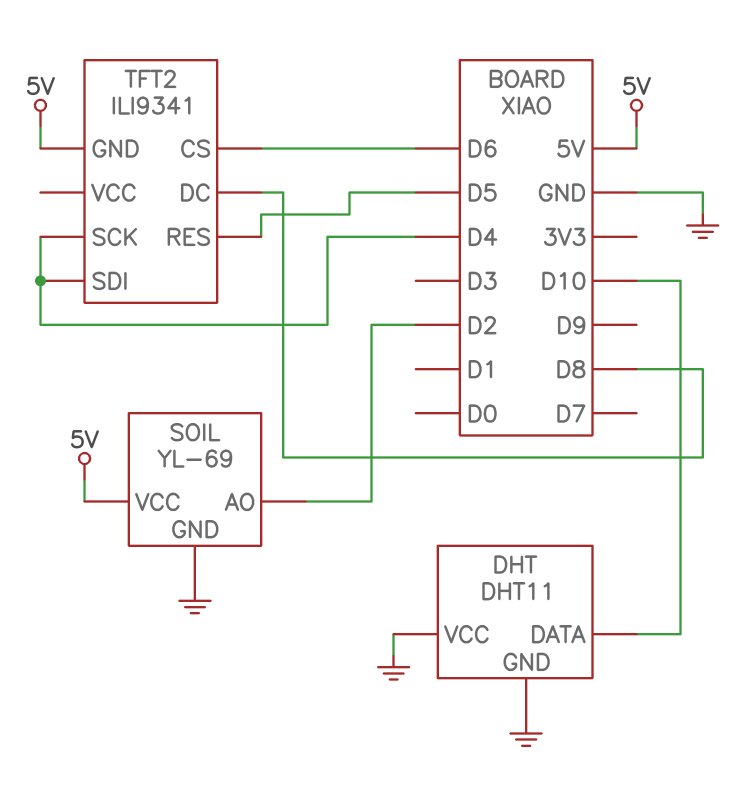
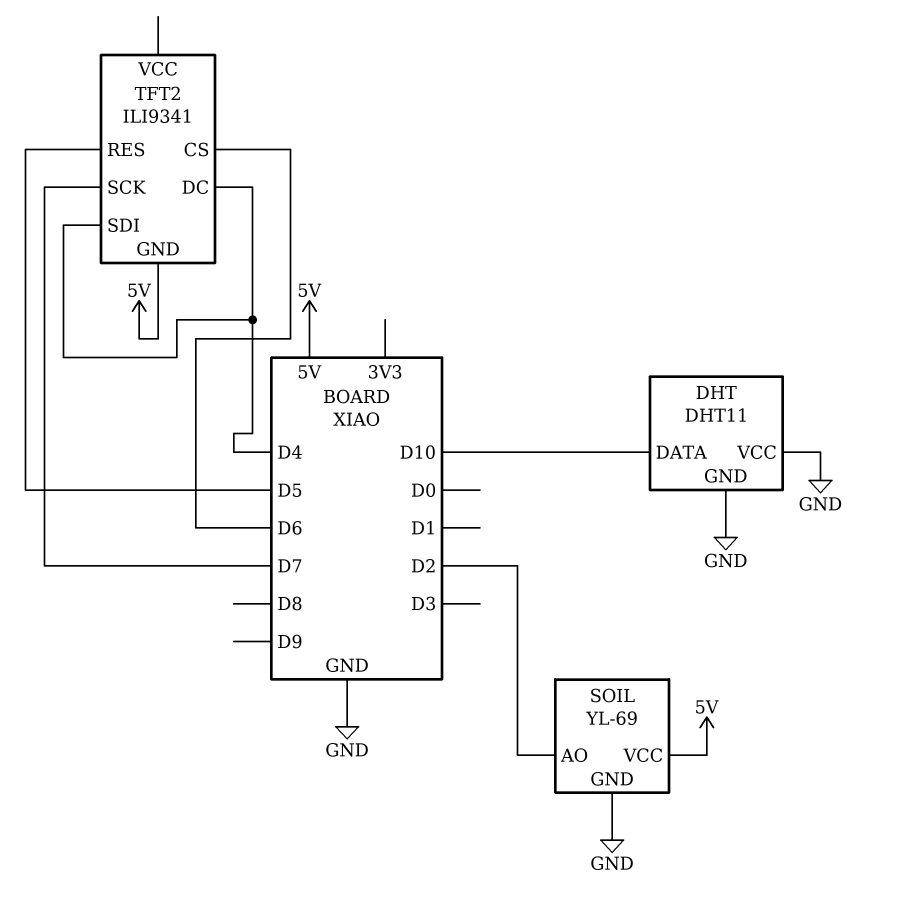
TFT2 pin DC: D8 -> D4
TFT2 pin SCK: D4 -> D7

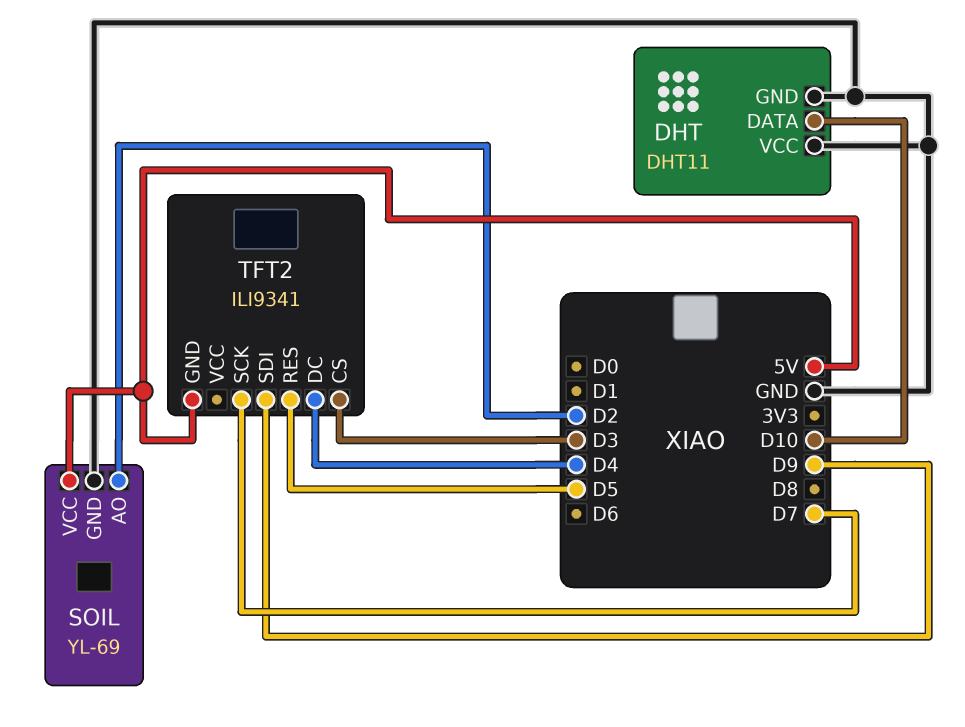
TFT2 pin CS: D6 -> D3
TFT2 pin SDI: D4 -> D9

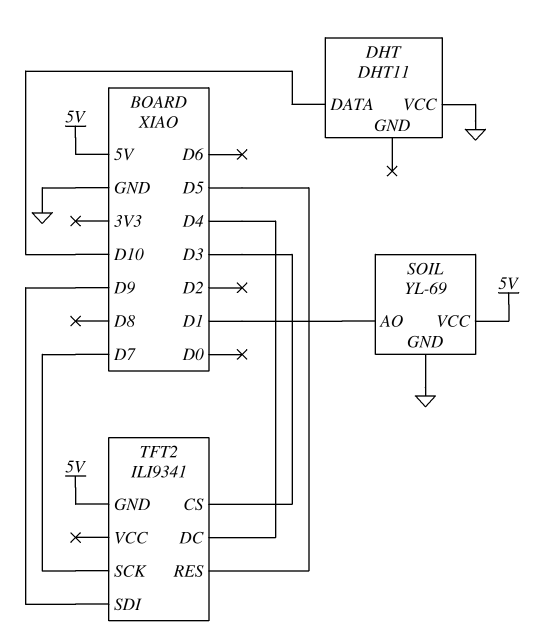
DHT pin GND: GND -> none
SOIL pin AO: D2 -> D1

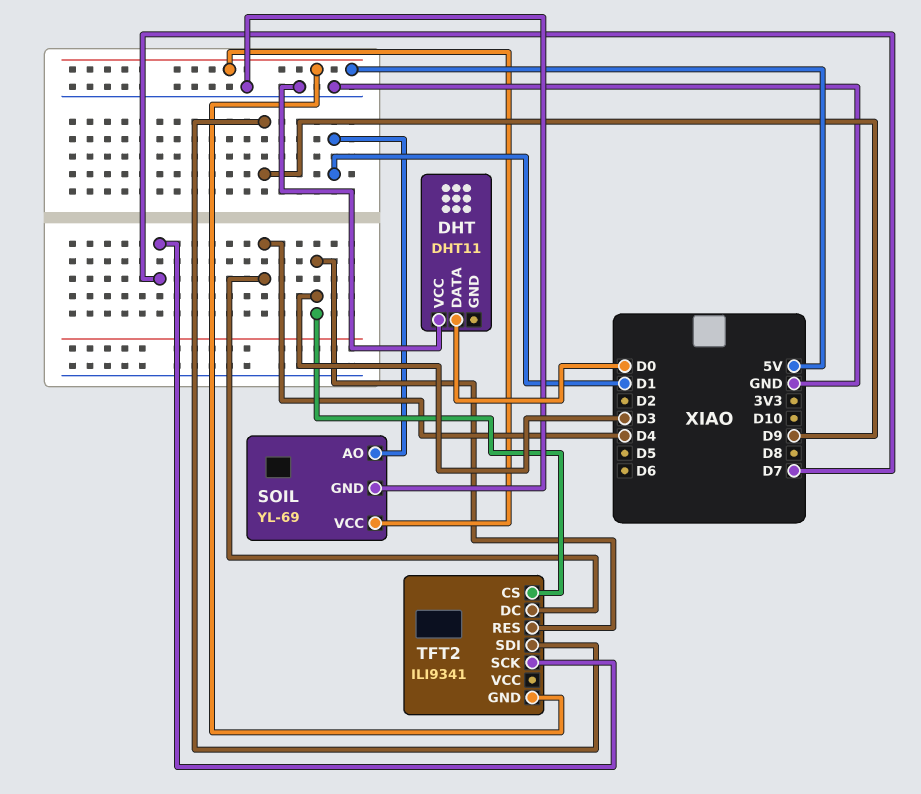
DHT pin DATA: D10 -> D0
TFT2 pin RES: D5 -> D3

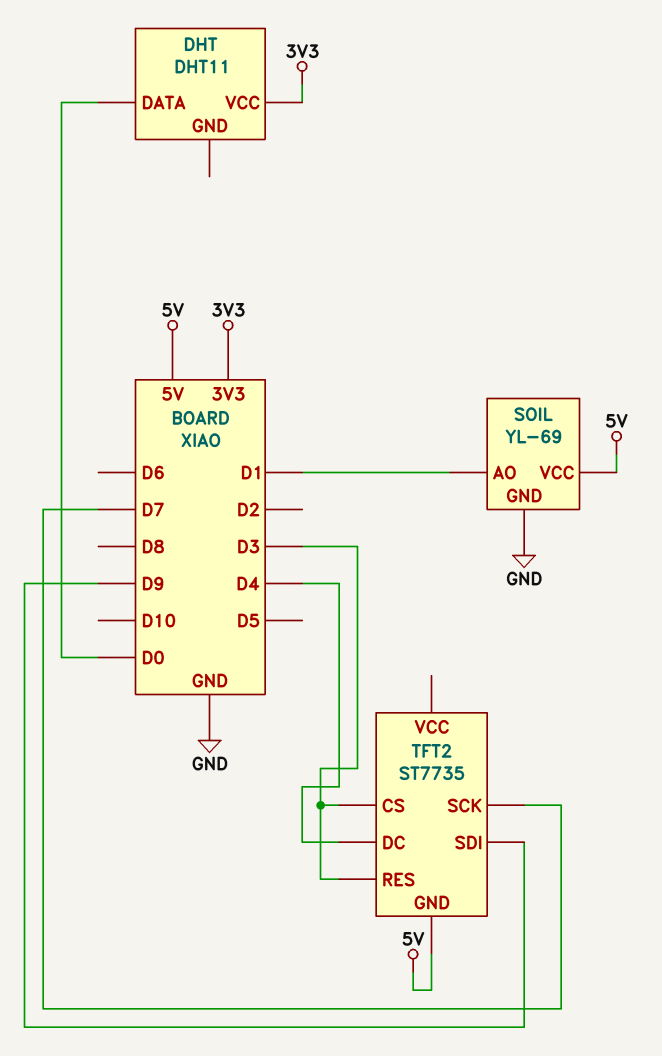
DHT pin VCC: GND -> 3V3
TFT2: ILI9341 -> ST7735

